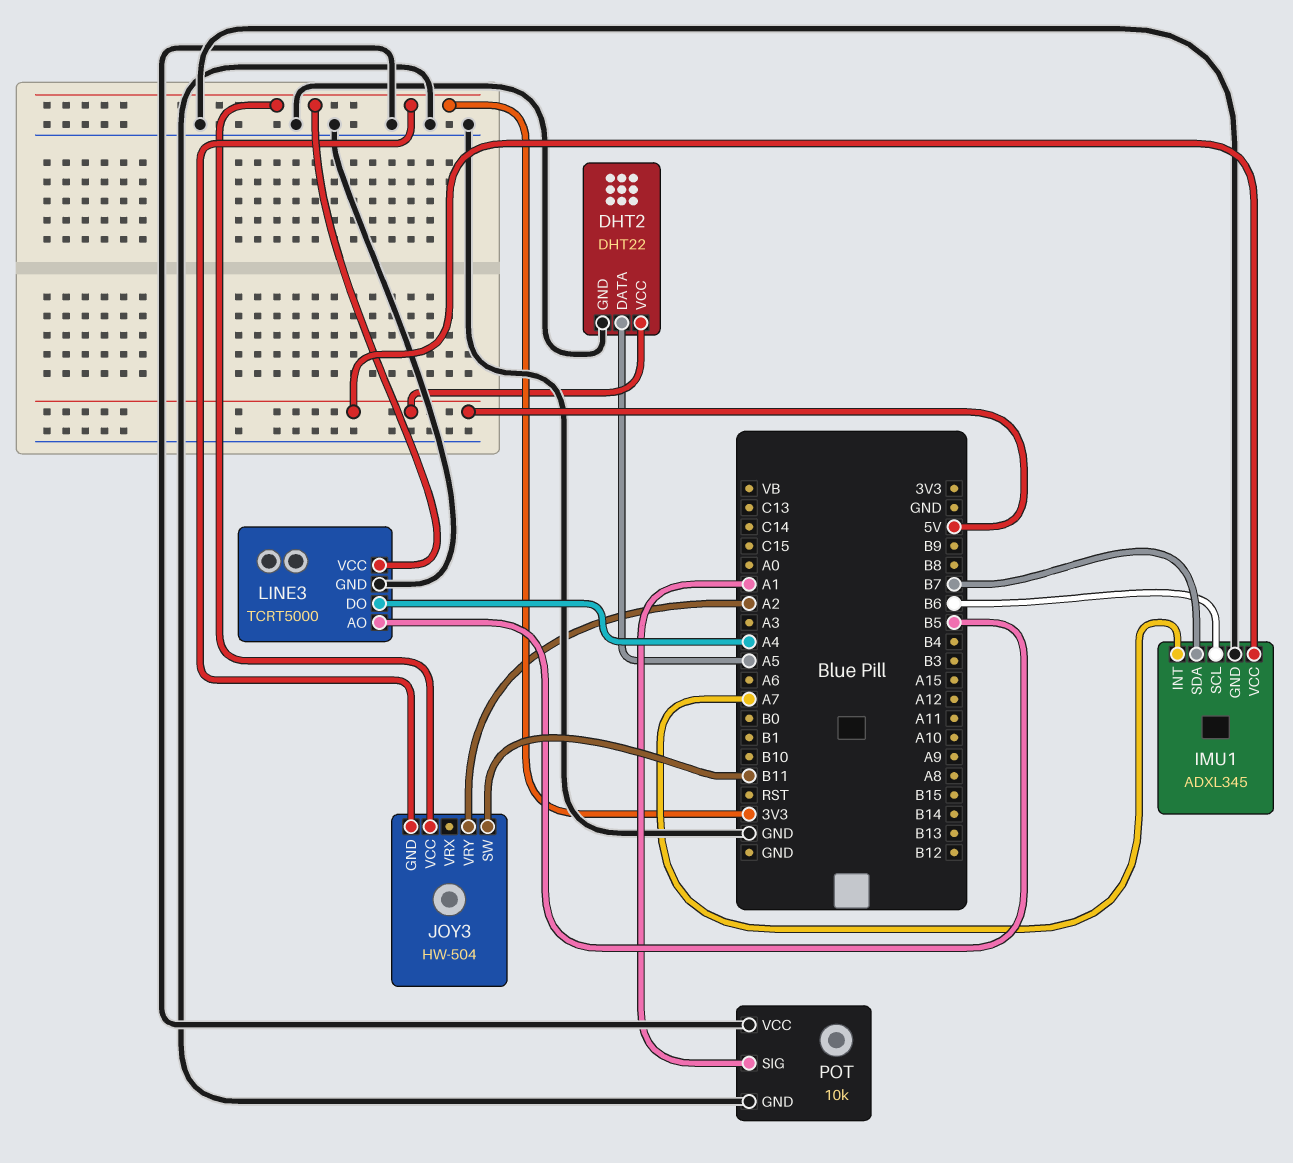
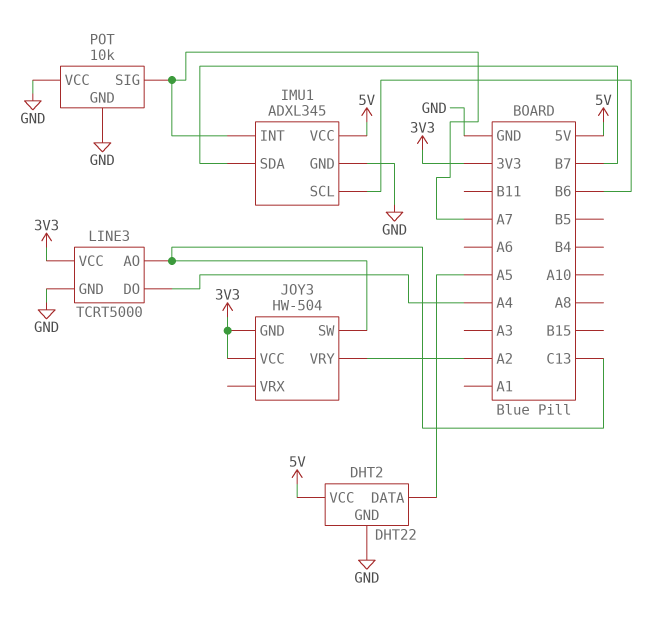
JOY3 pin SW: B11 -> C13
LINE3 pin AO: B5 -> C13
POT pin SIG: A1 -> A7

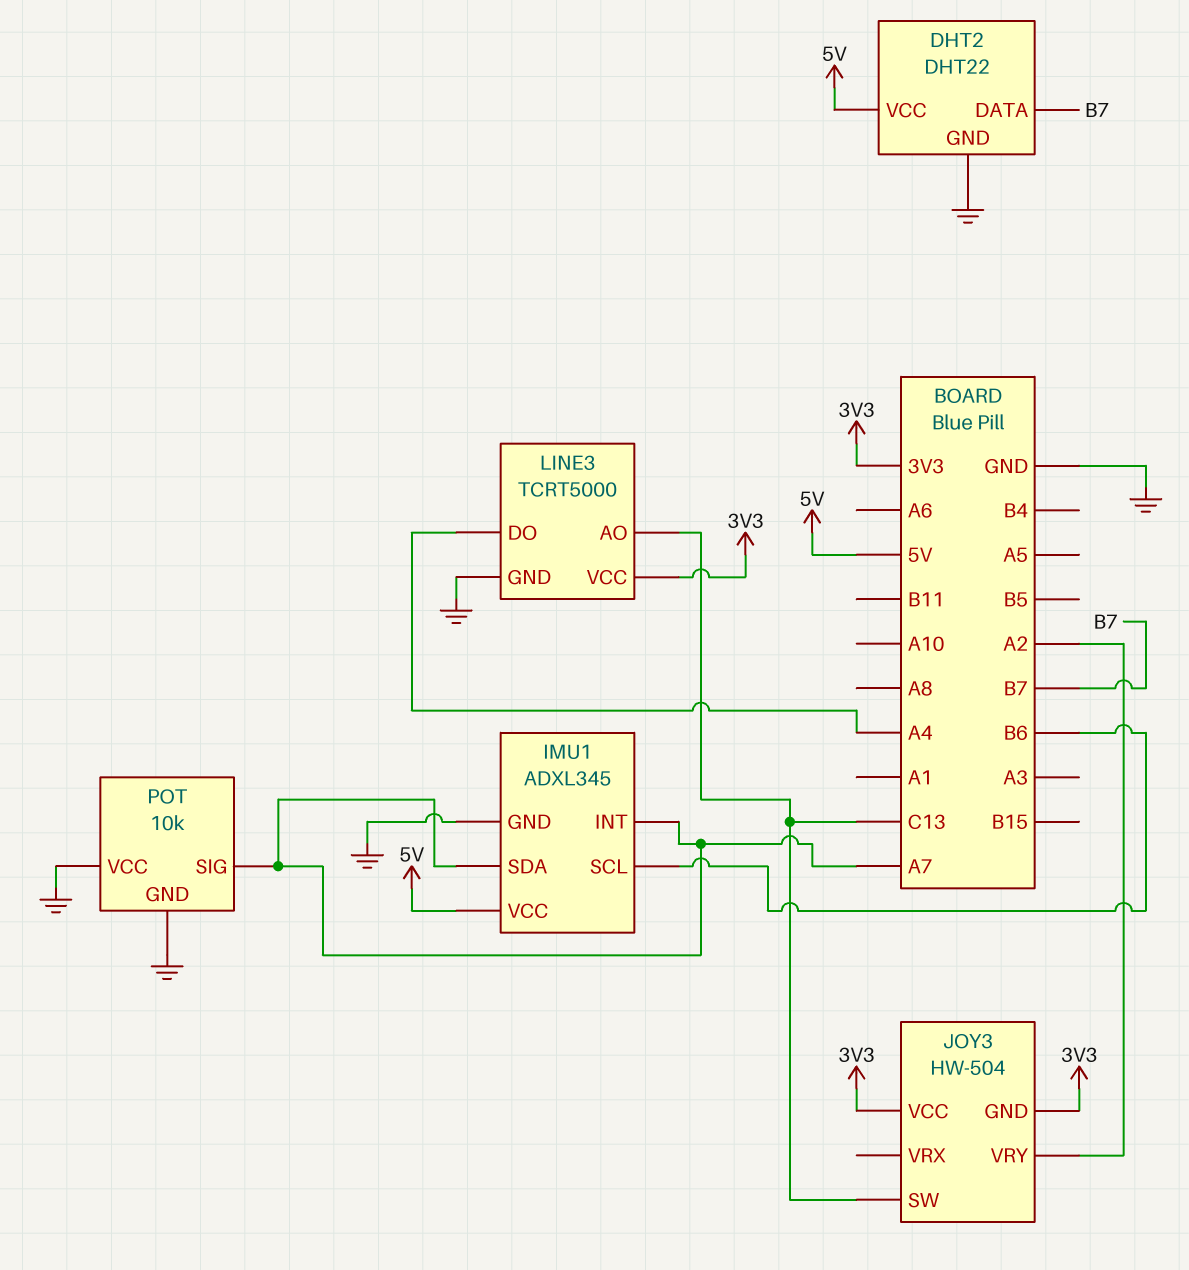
DHT2 pin DATA: A5 -> B7
IMU1 pin SDA: B7 -> A7

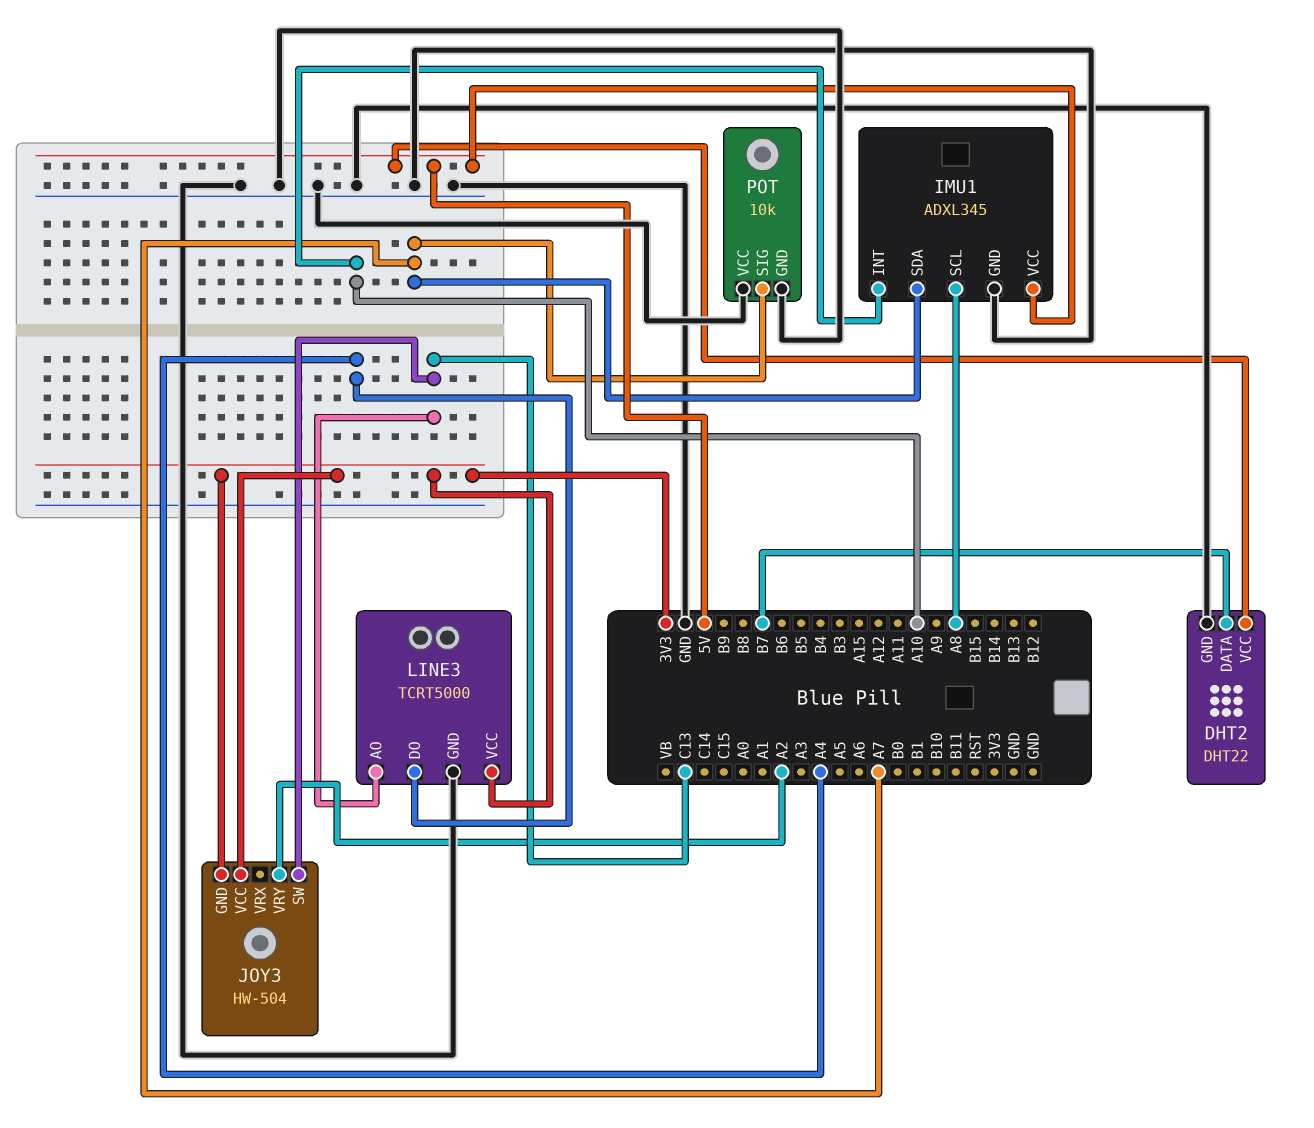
IMU1 pin INT: A7 -> A10
IMU1 pin SCL: B6 -> A8

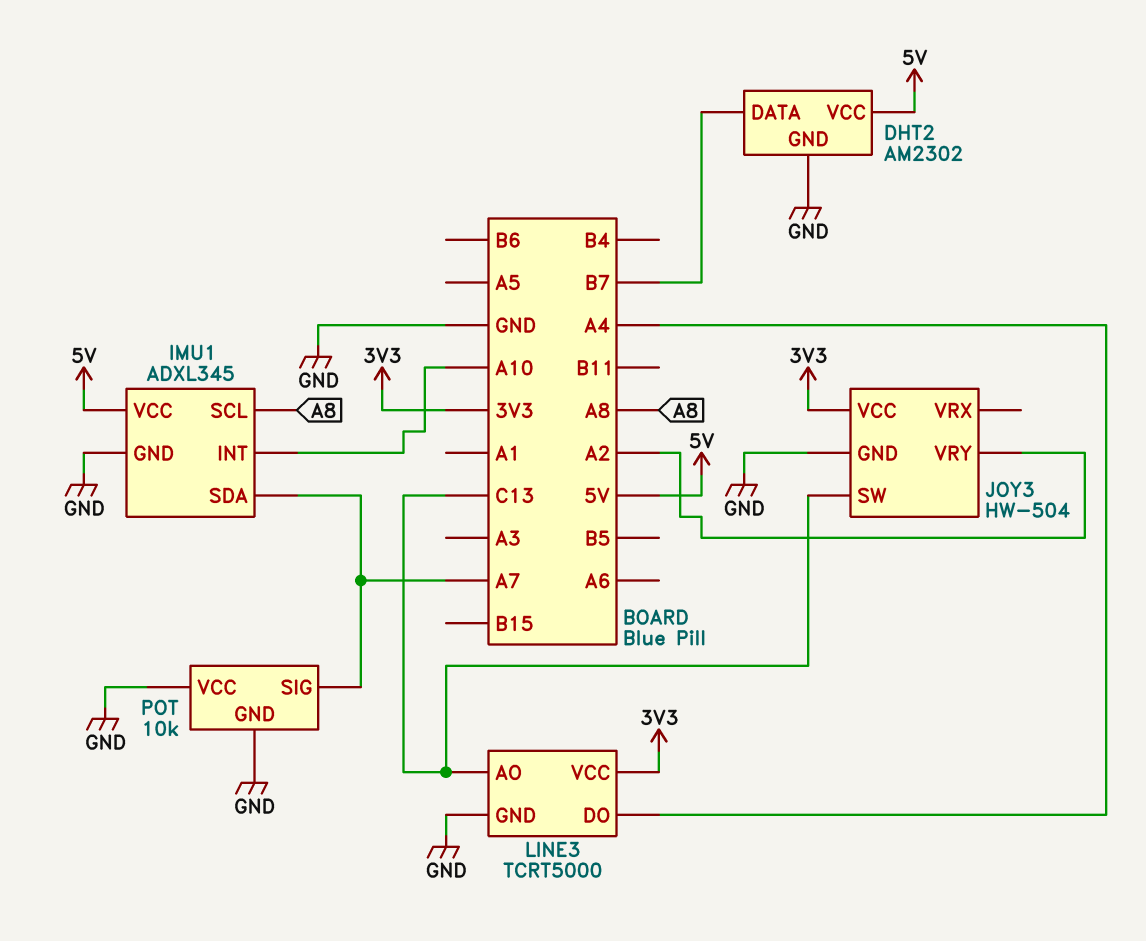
DHT2: DHT22 -> AM2302
JOY3 pin GND: 3V3 -> GND

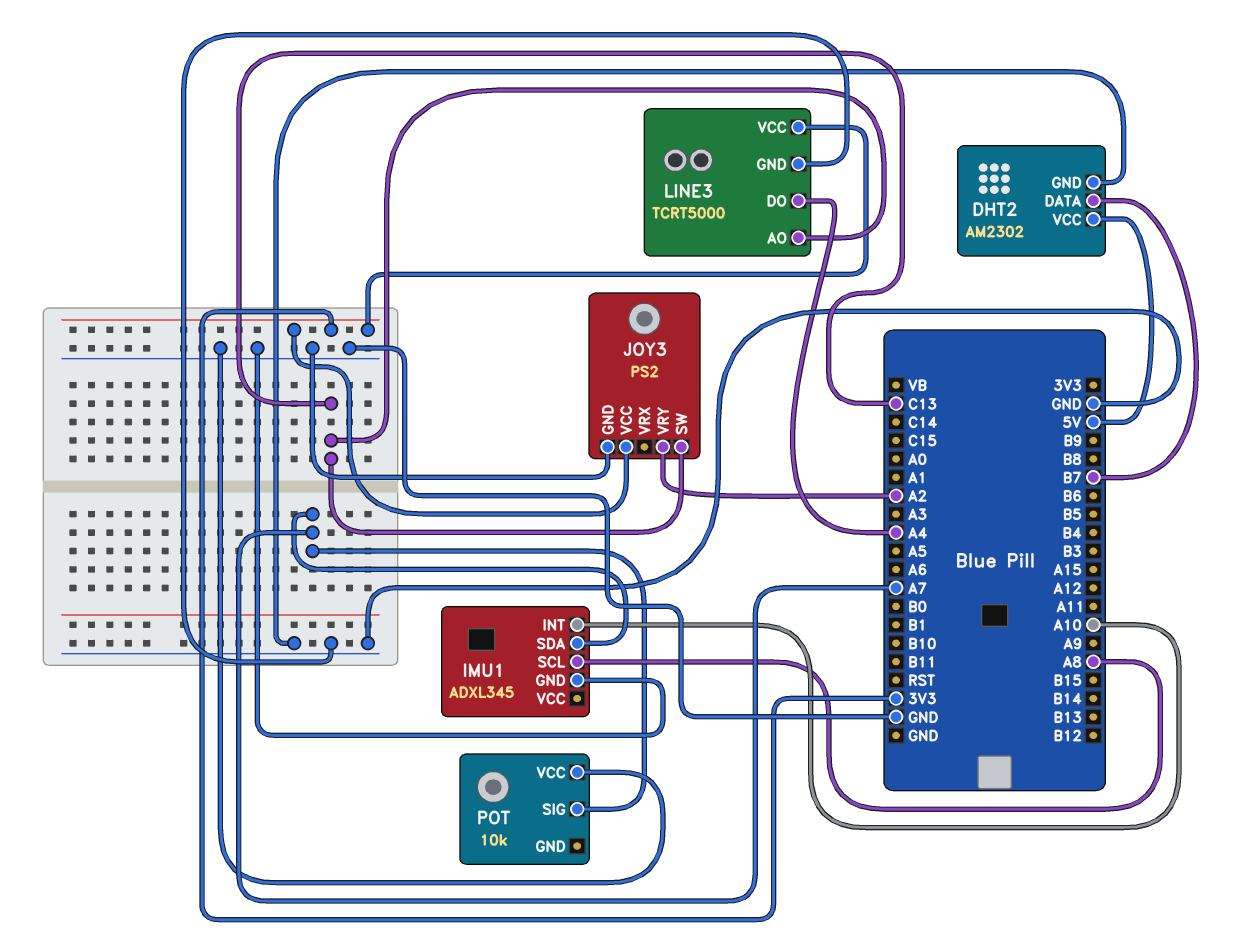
IMU1 pin VCC: 5V -> none
JOY3: HW-504 -> PS2
POT pin GND: GND -> none

